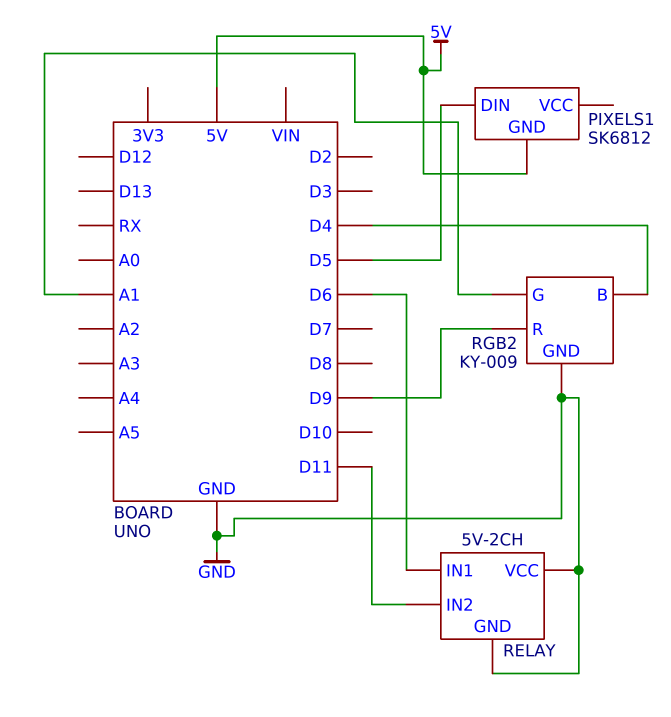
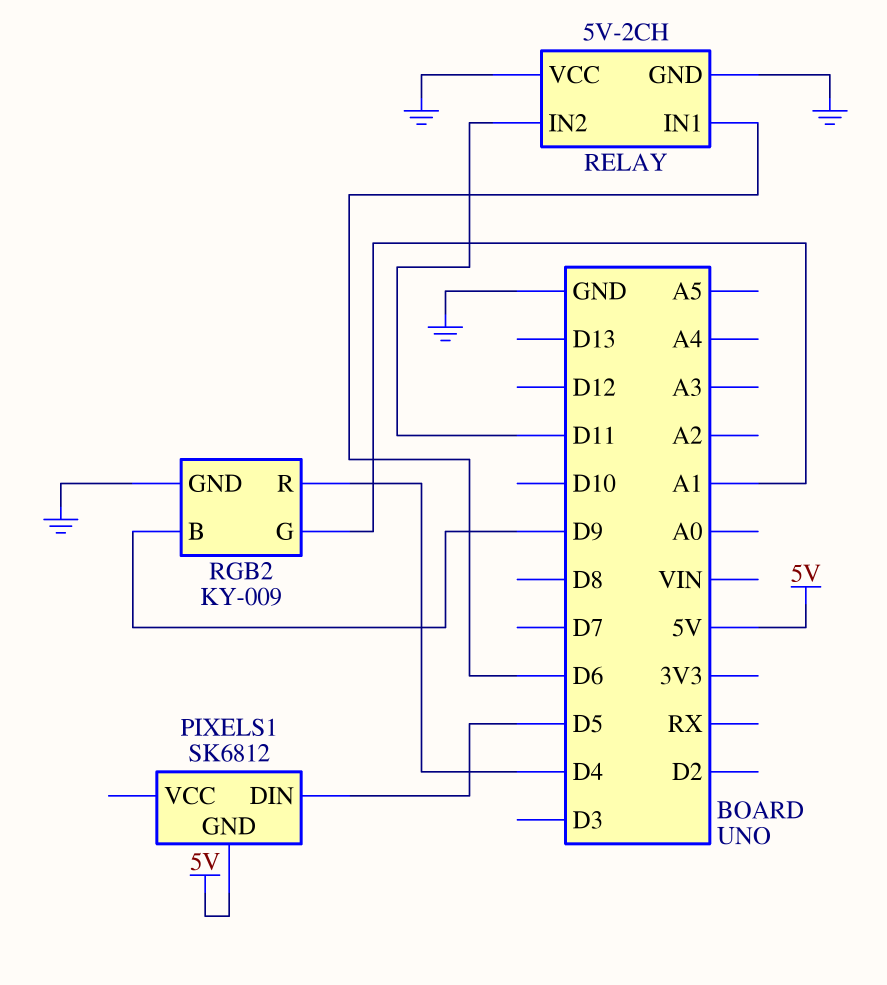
RGB2 pin B: D4 -> D9
RGB2 pin R: D9 -> D4

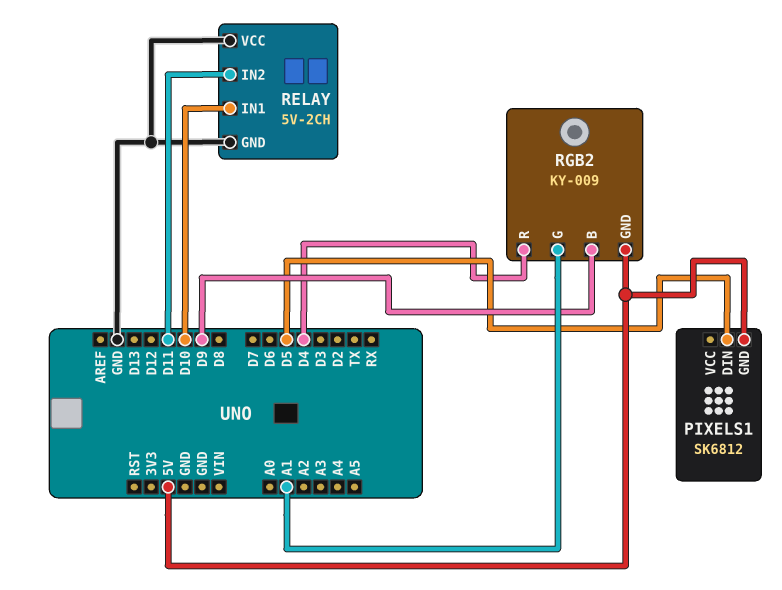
RELAY pin IN1: D6 -> D10
RGB2 pin GND: GND -> 5V

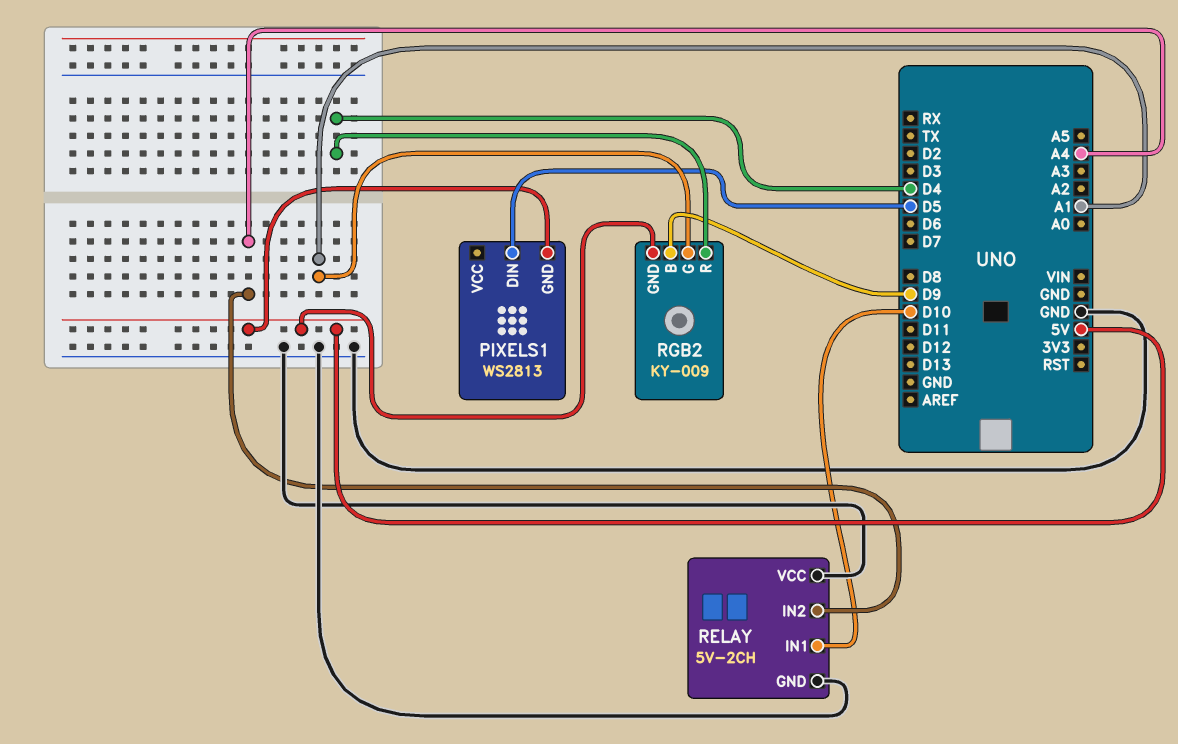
PIXELS1: SK6812 -> WS2813
RELAY pin IN2: D11 -> A4

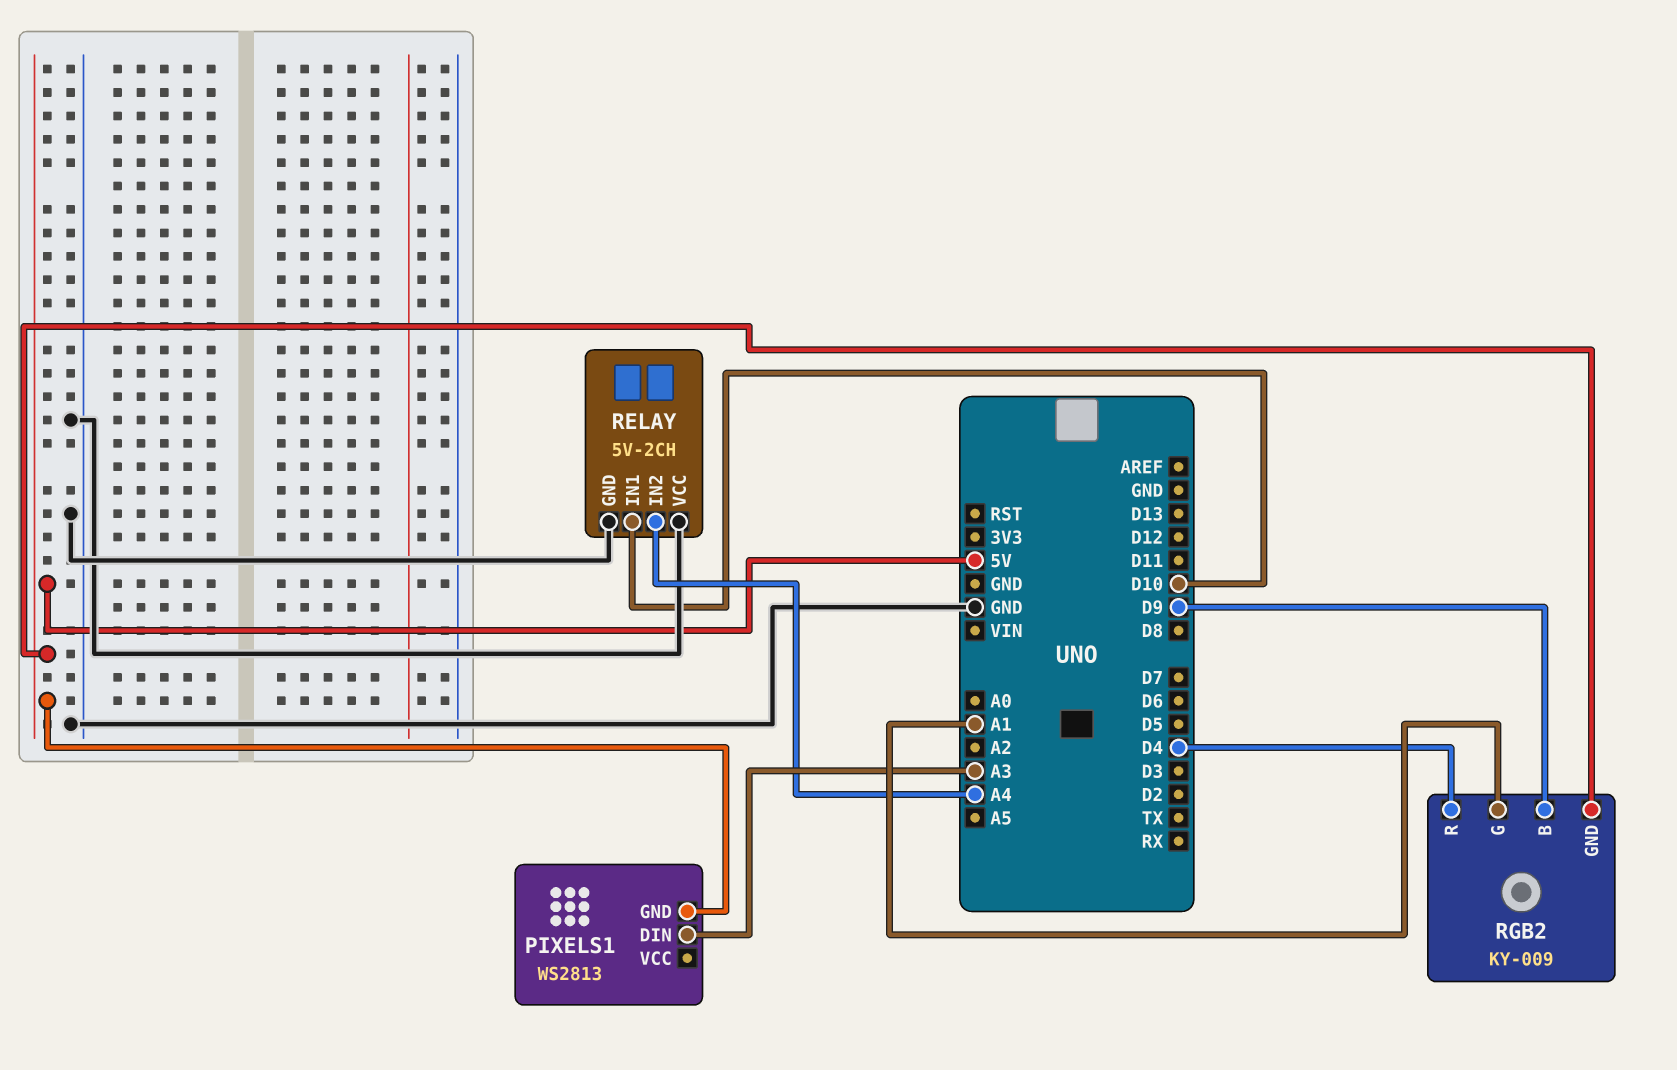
PIXELS1 pin DIN: D5 -> A3

